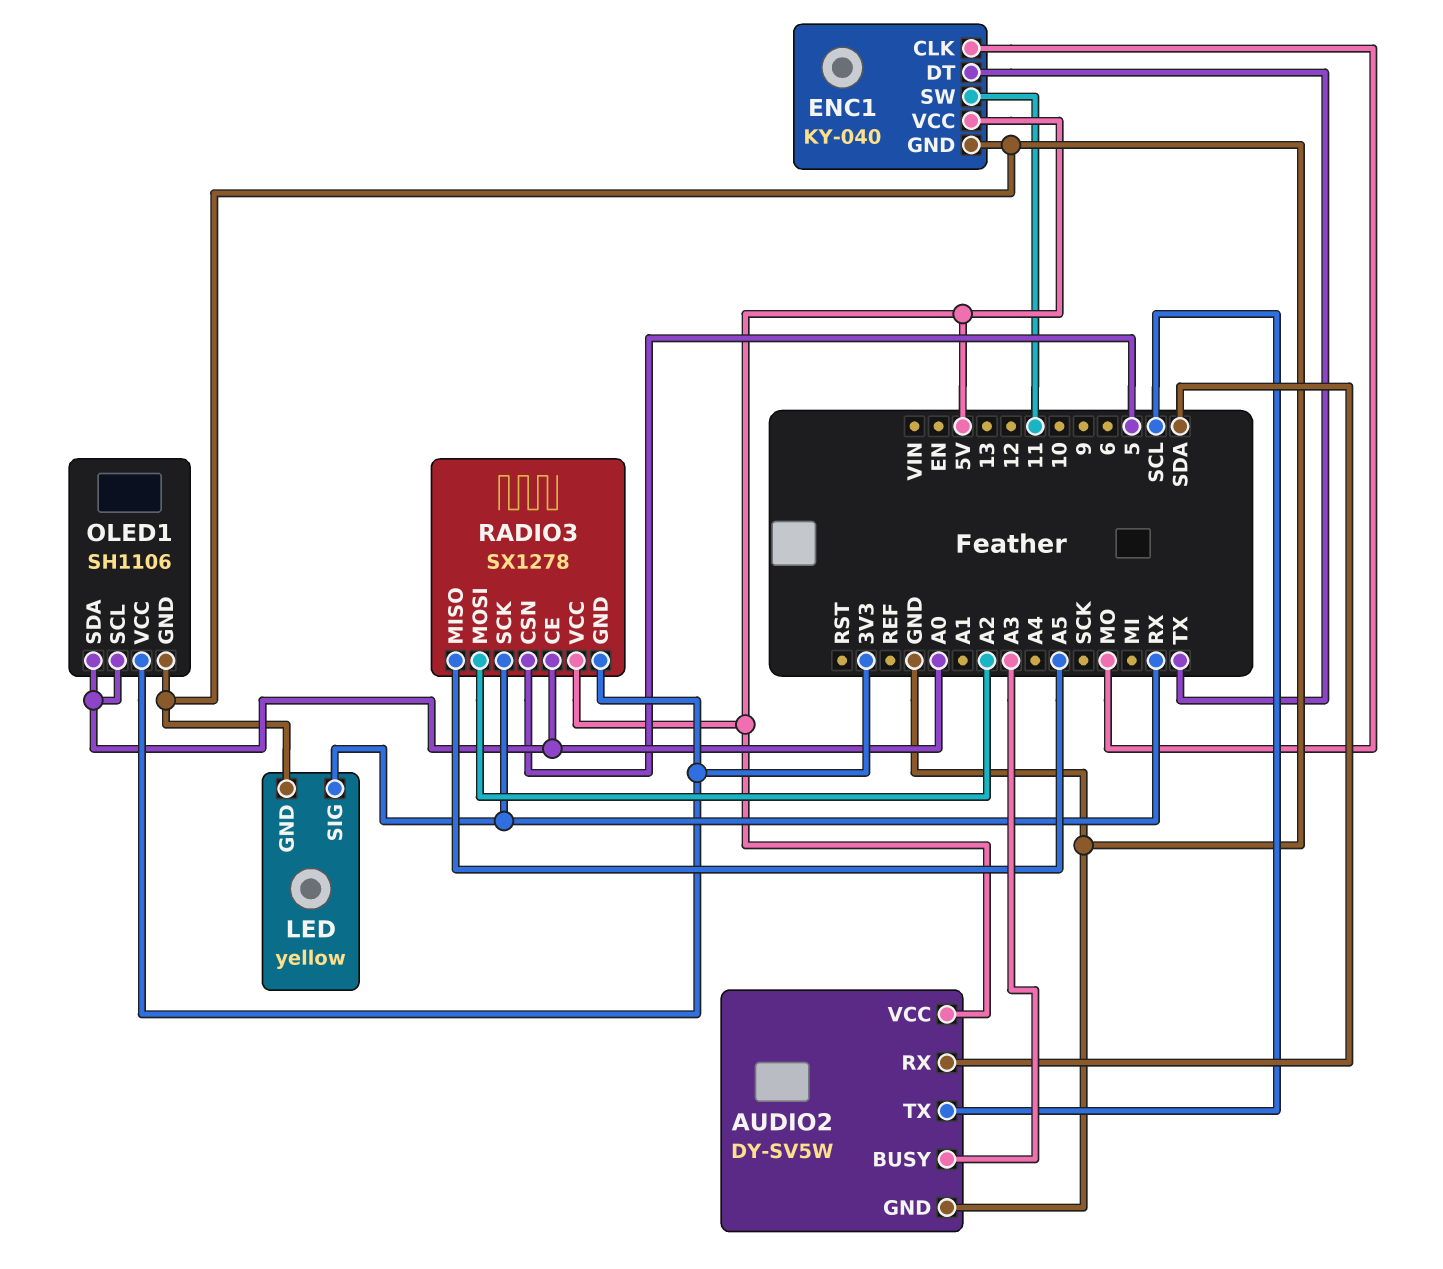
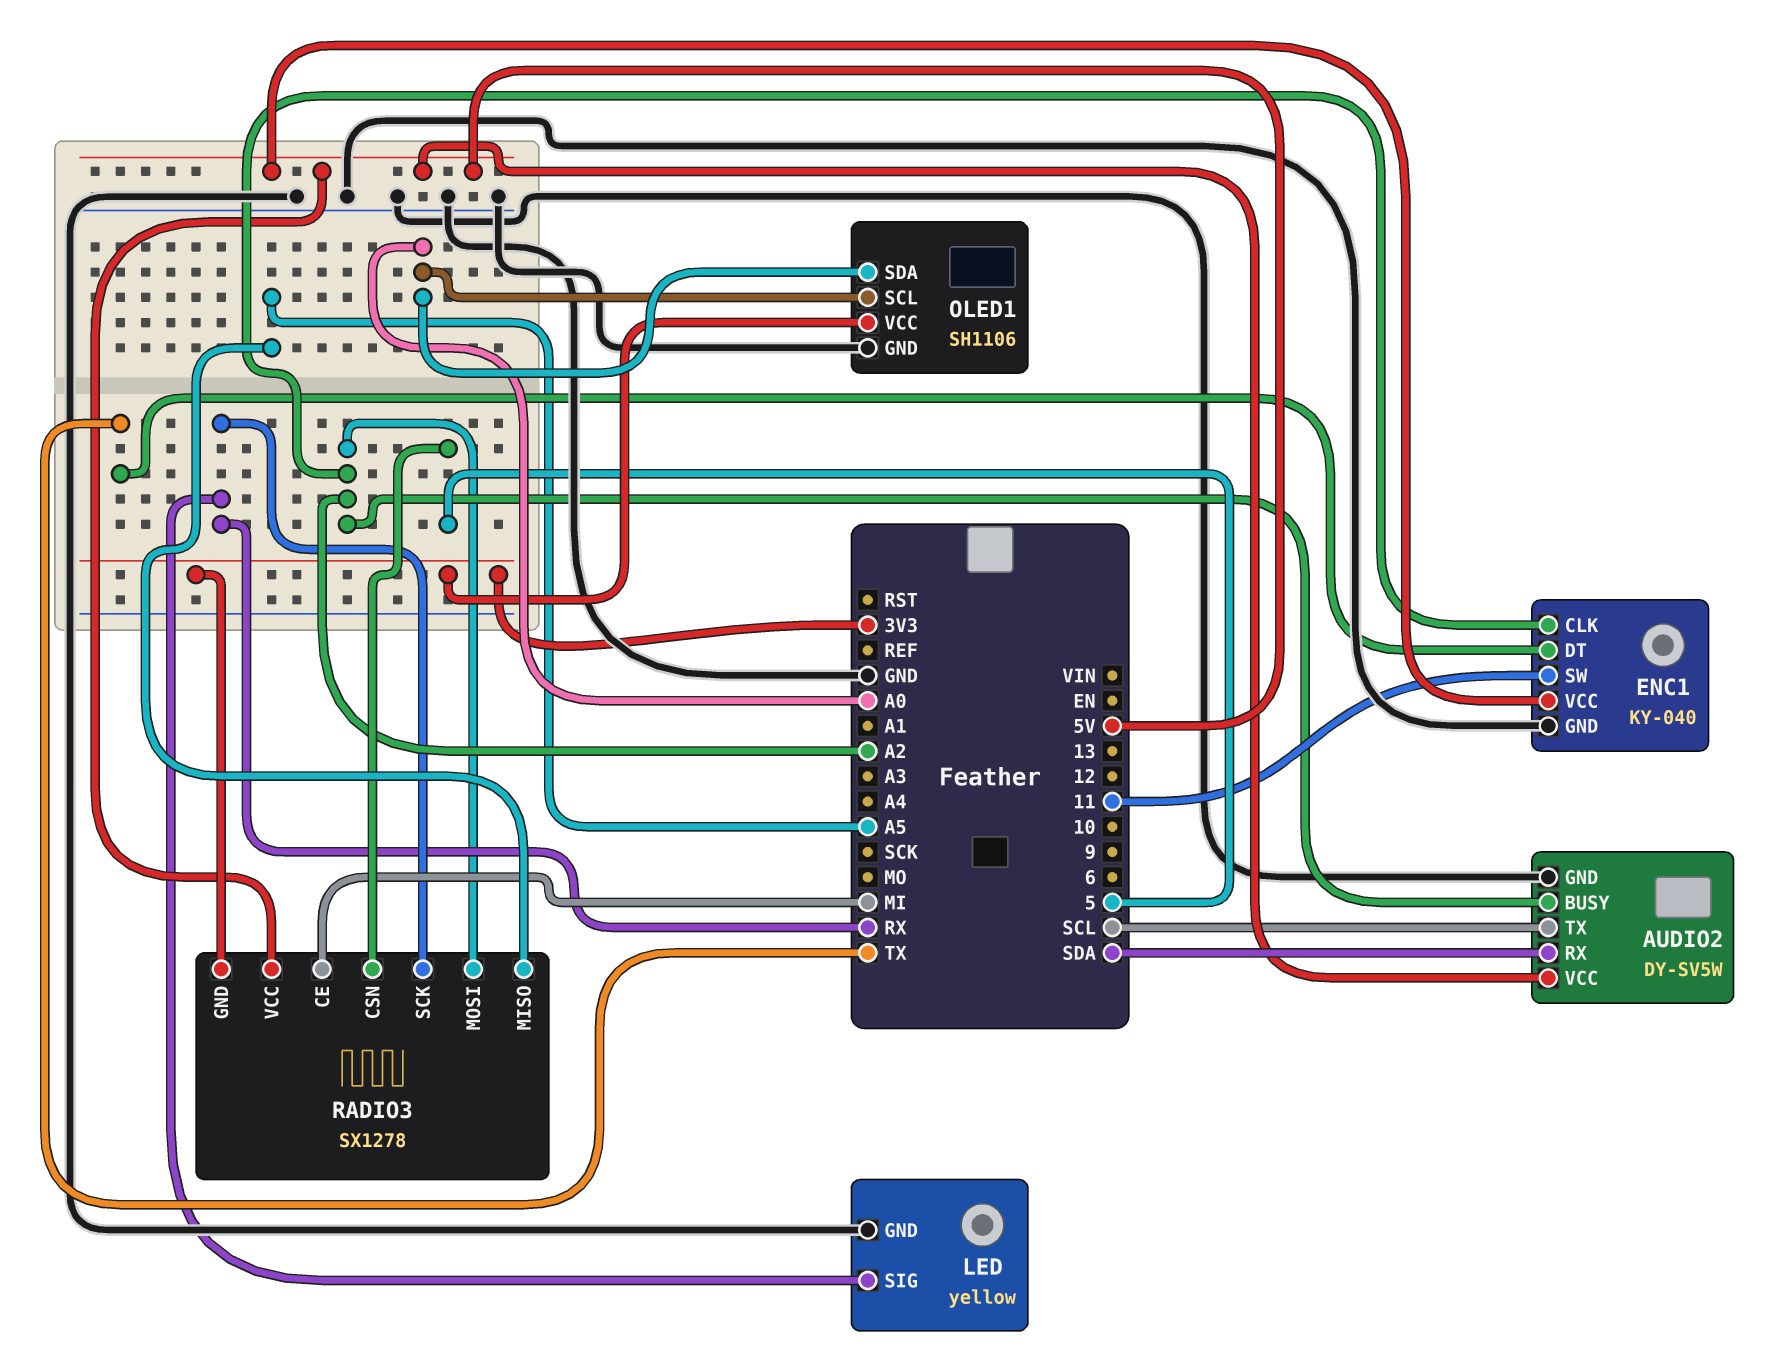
AUDIO2 pin BUSY: A3 -> A2
ENC1 pin CLK: MO -> A2
RADIO3 pin CE: A0 -> MI

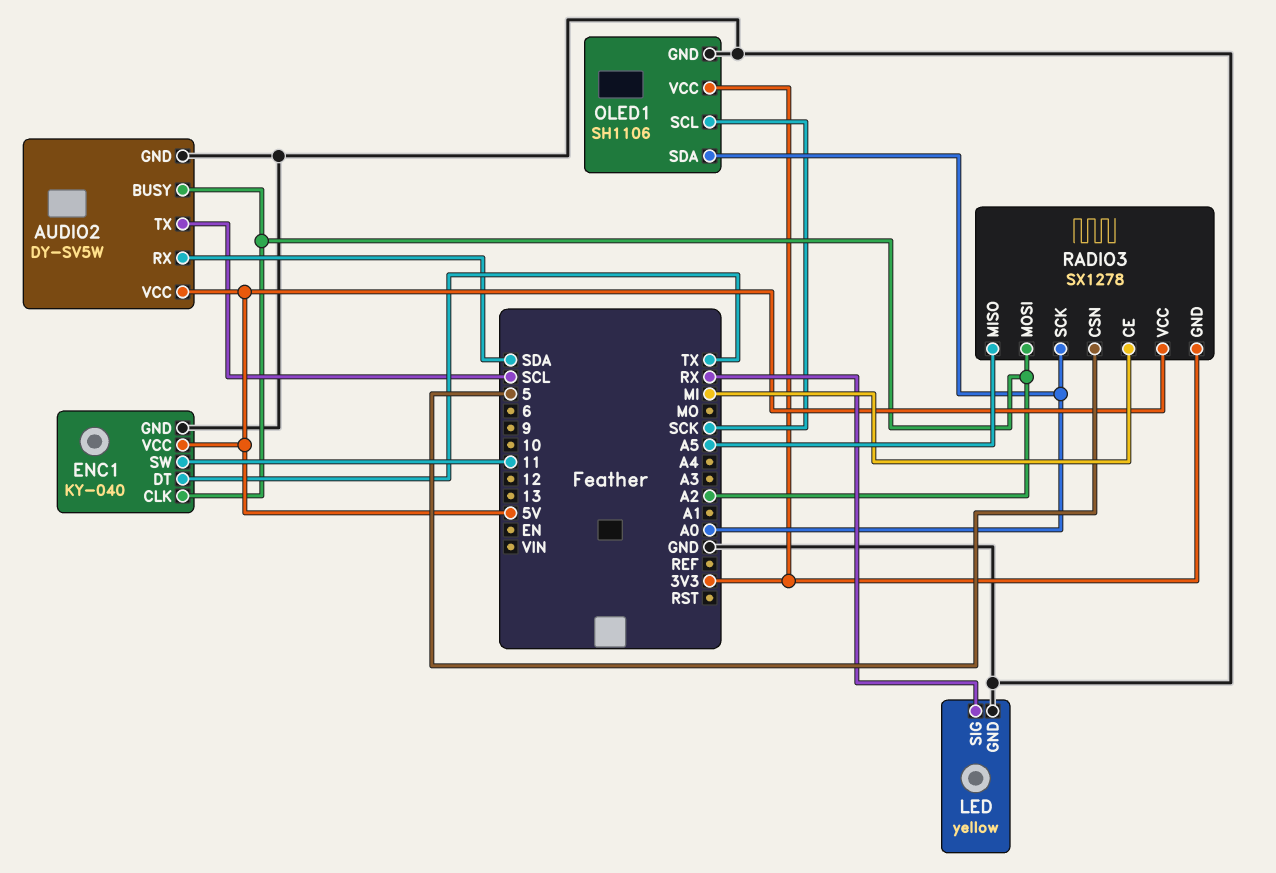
OLED1 pin SCL: A0 -> SCK
RADIO3 pin SCK: RX -> A0

